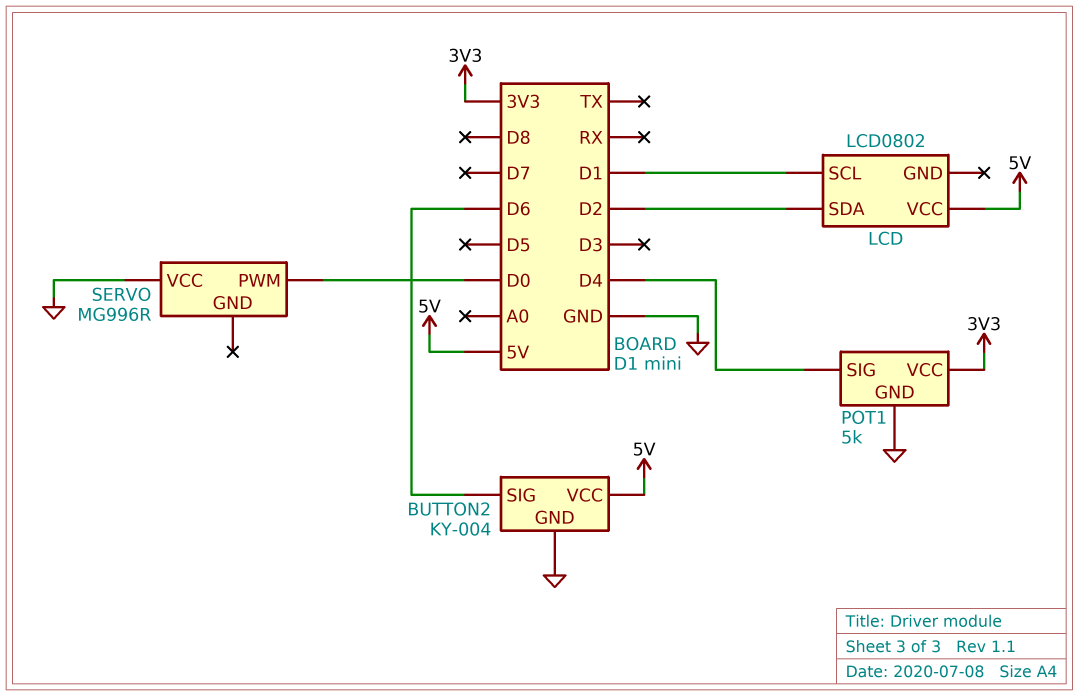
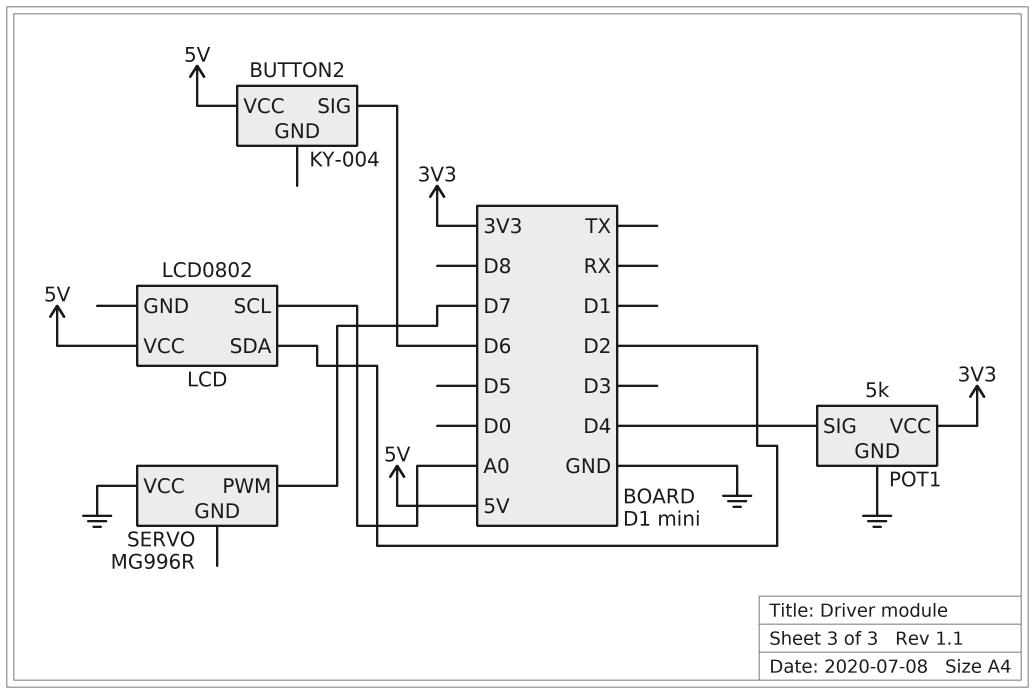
BUTTON2 pin GND: GND -> none
LCD pin SCL: D1 -> A0
SERVO pin PWM: D0 -> D7

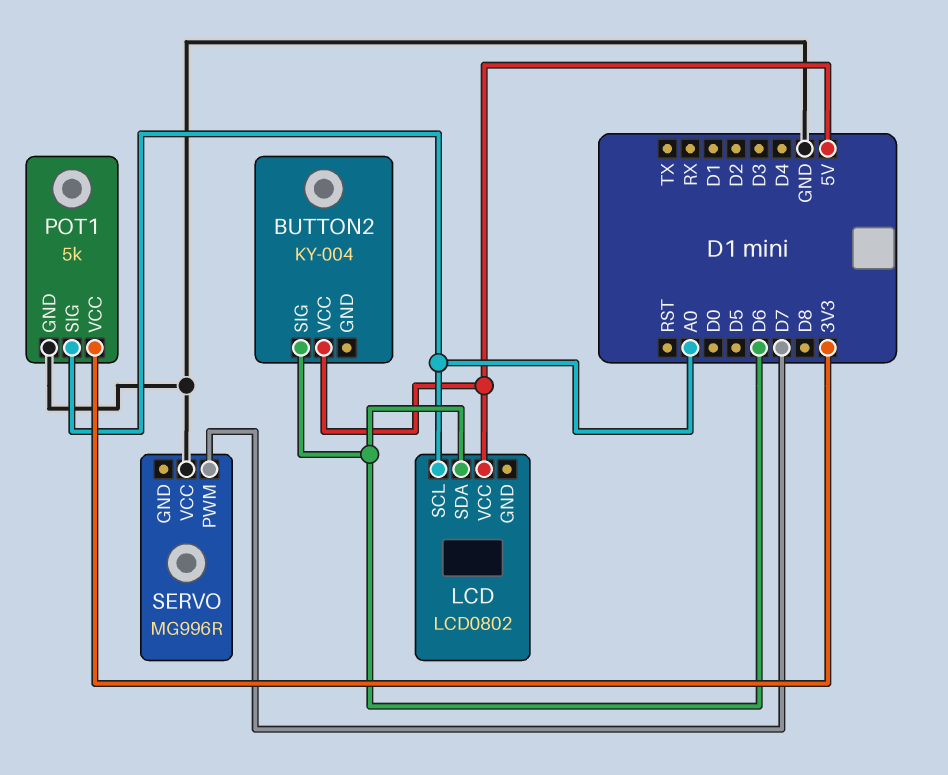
LCD pin SDA: D2 -> D6
POT1 pin SIG: D4 -> A0

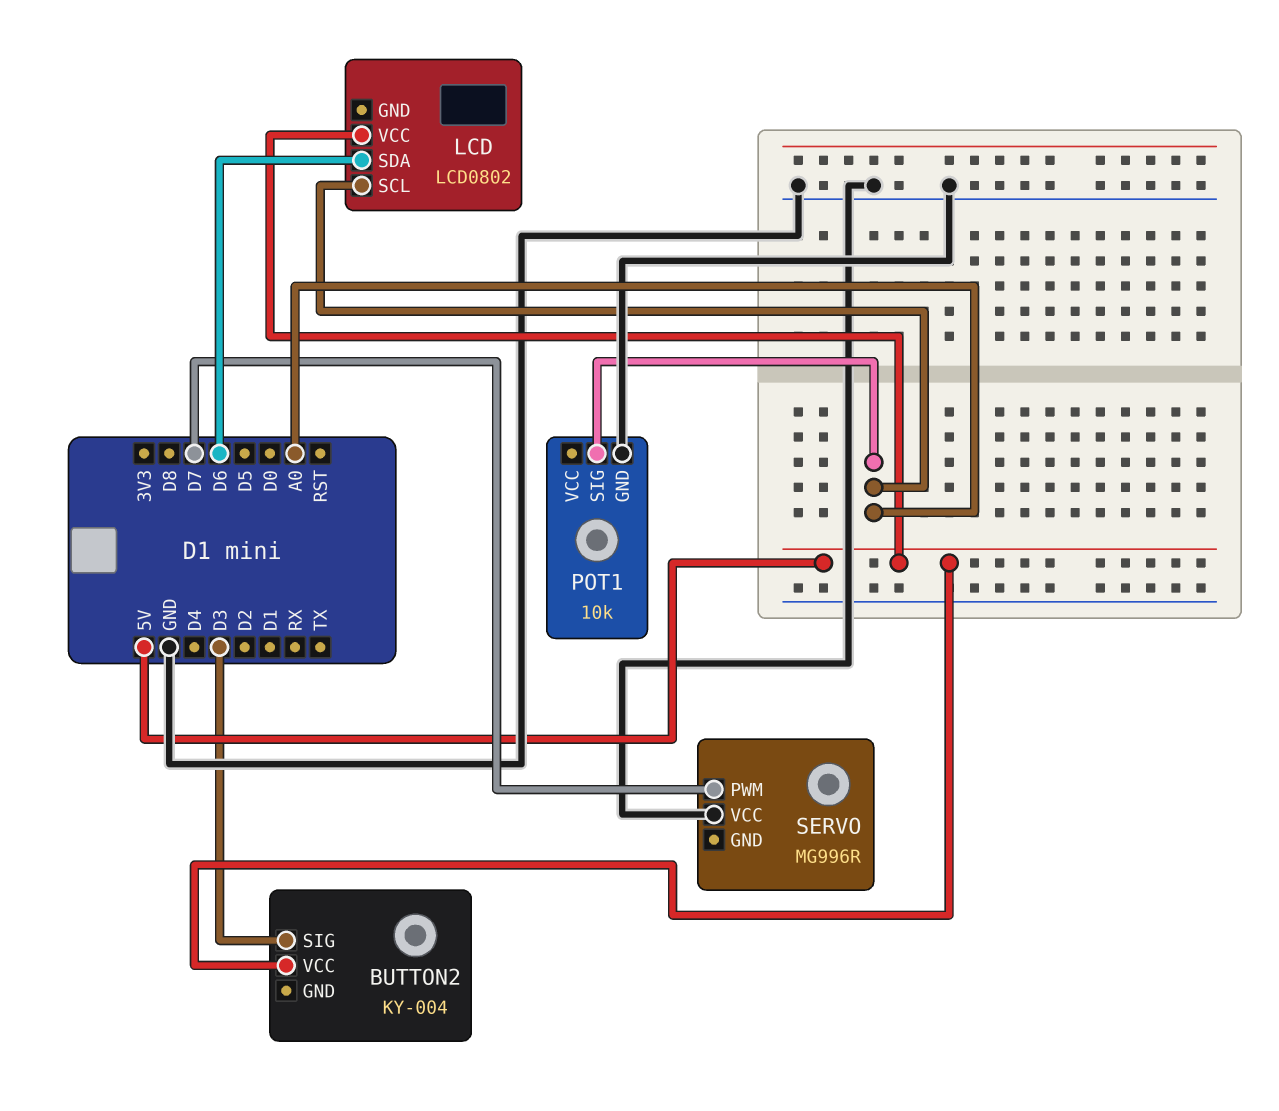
BUTTON2 pin SIG: D6 -> D3
POT1: 5k -> 10k
POT1 pin VCC: 3V3 -> none

